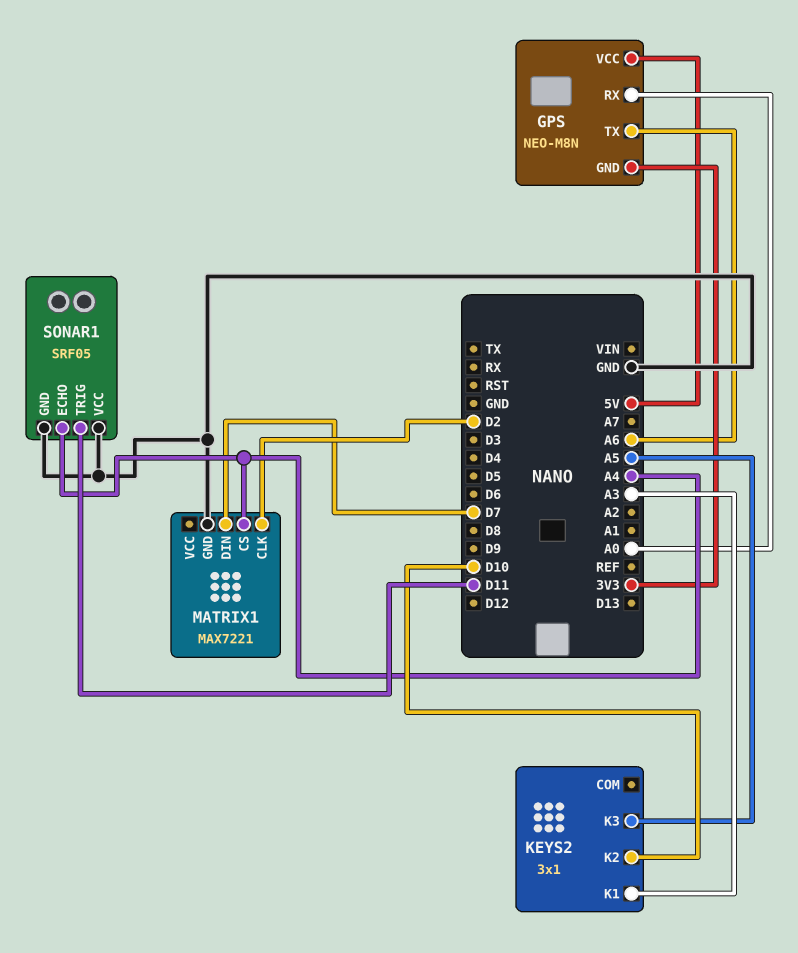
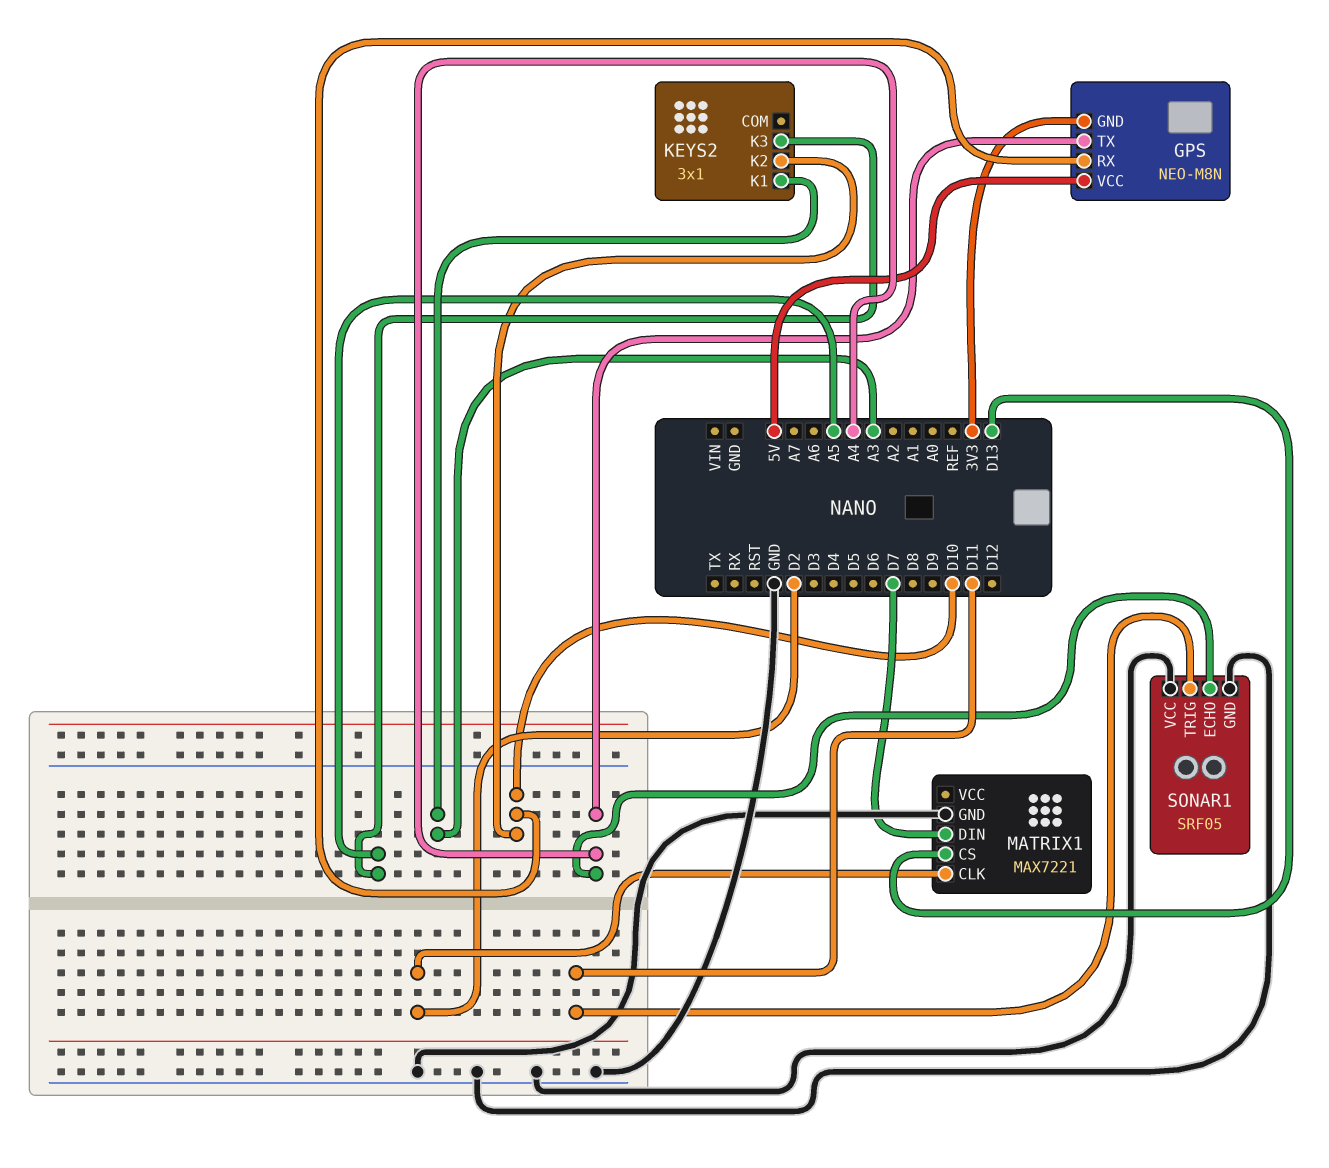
GPS pin RX: A0 -> D10
GPS pin TX: A6 -> A4
MATRIX1 pin CS: A4 -> D13

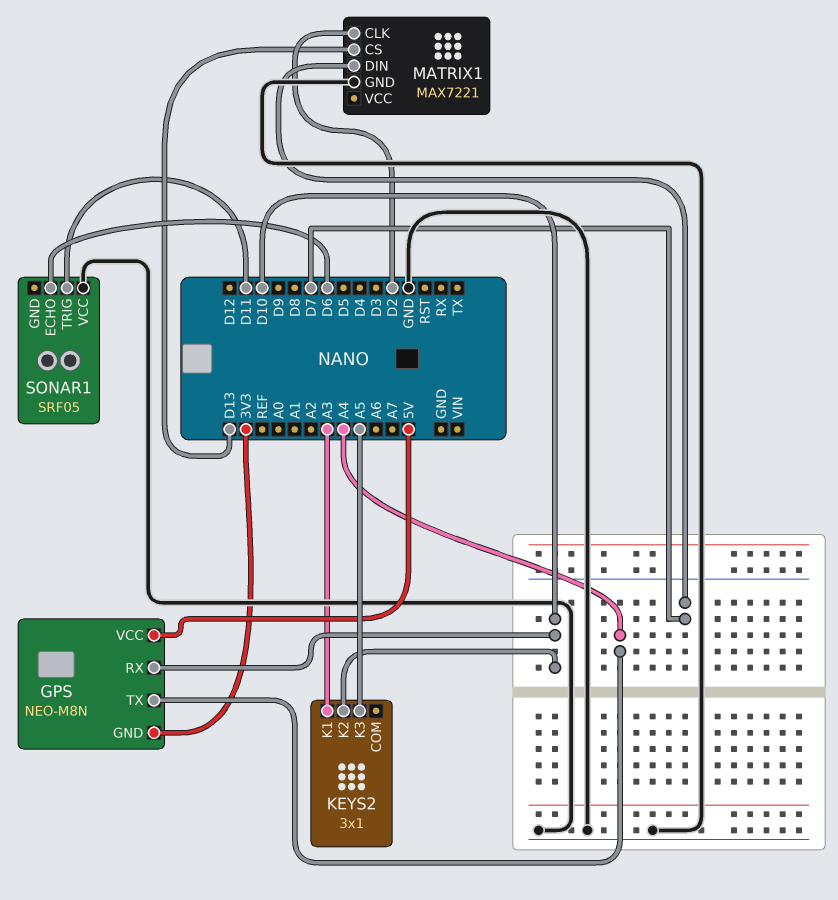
SONAR1 pin ECHO: A4 -> D6
SONAR1 pin GND: GND -> none

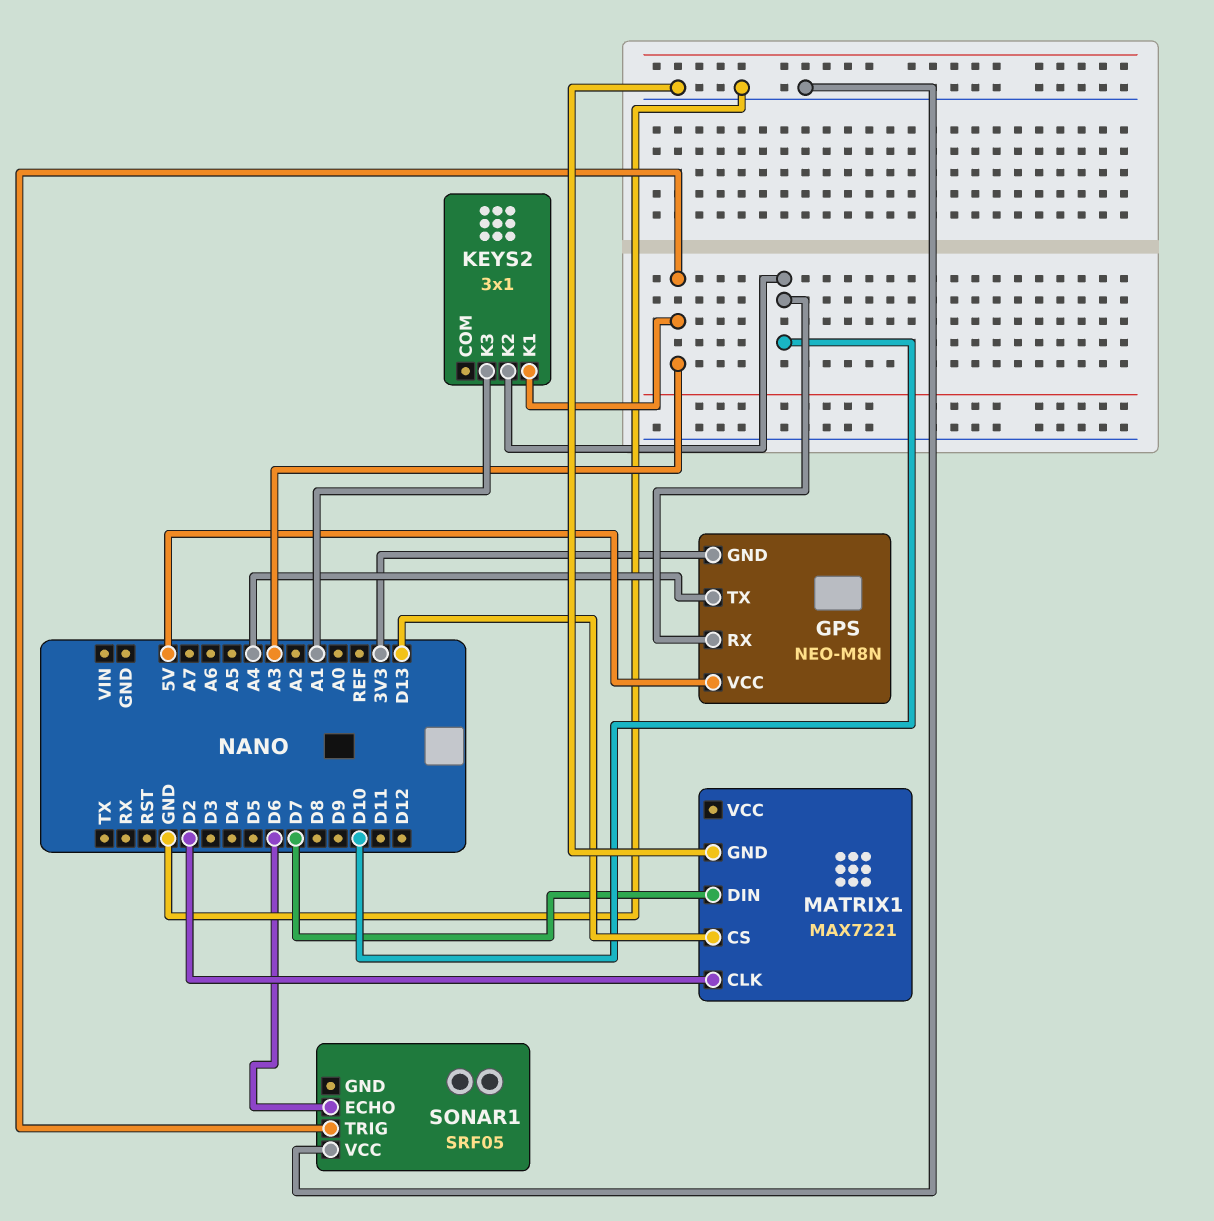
KEYS2 pin K3: A5 -> A1
SONAR1 pin TRIG: D11 -> A3

